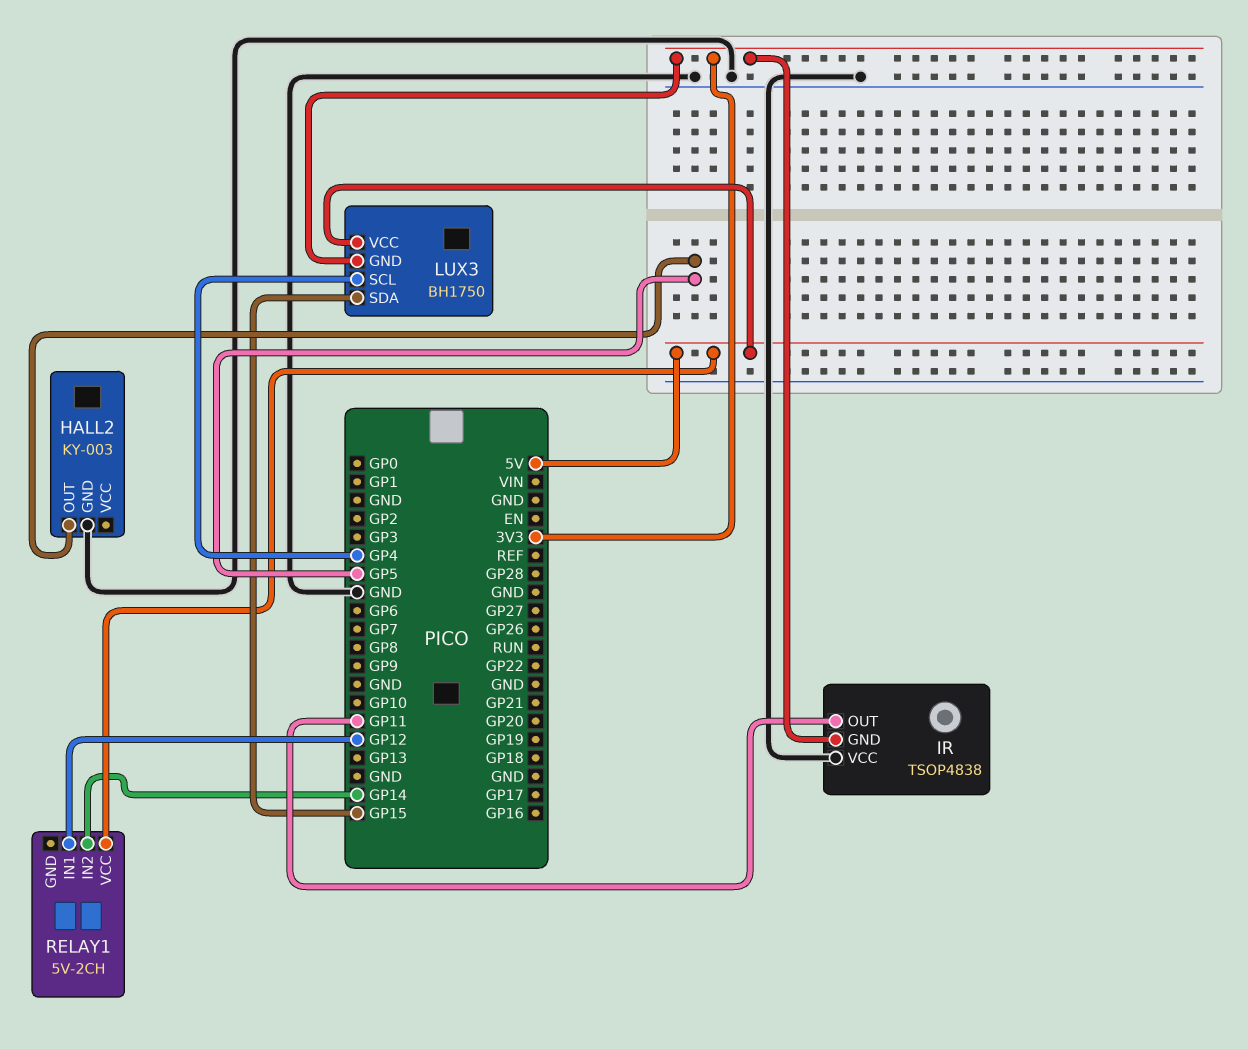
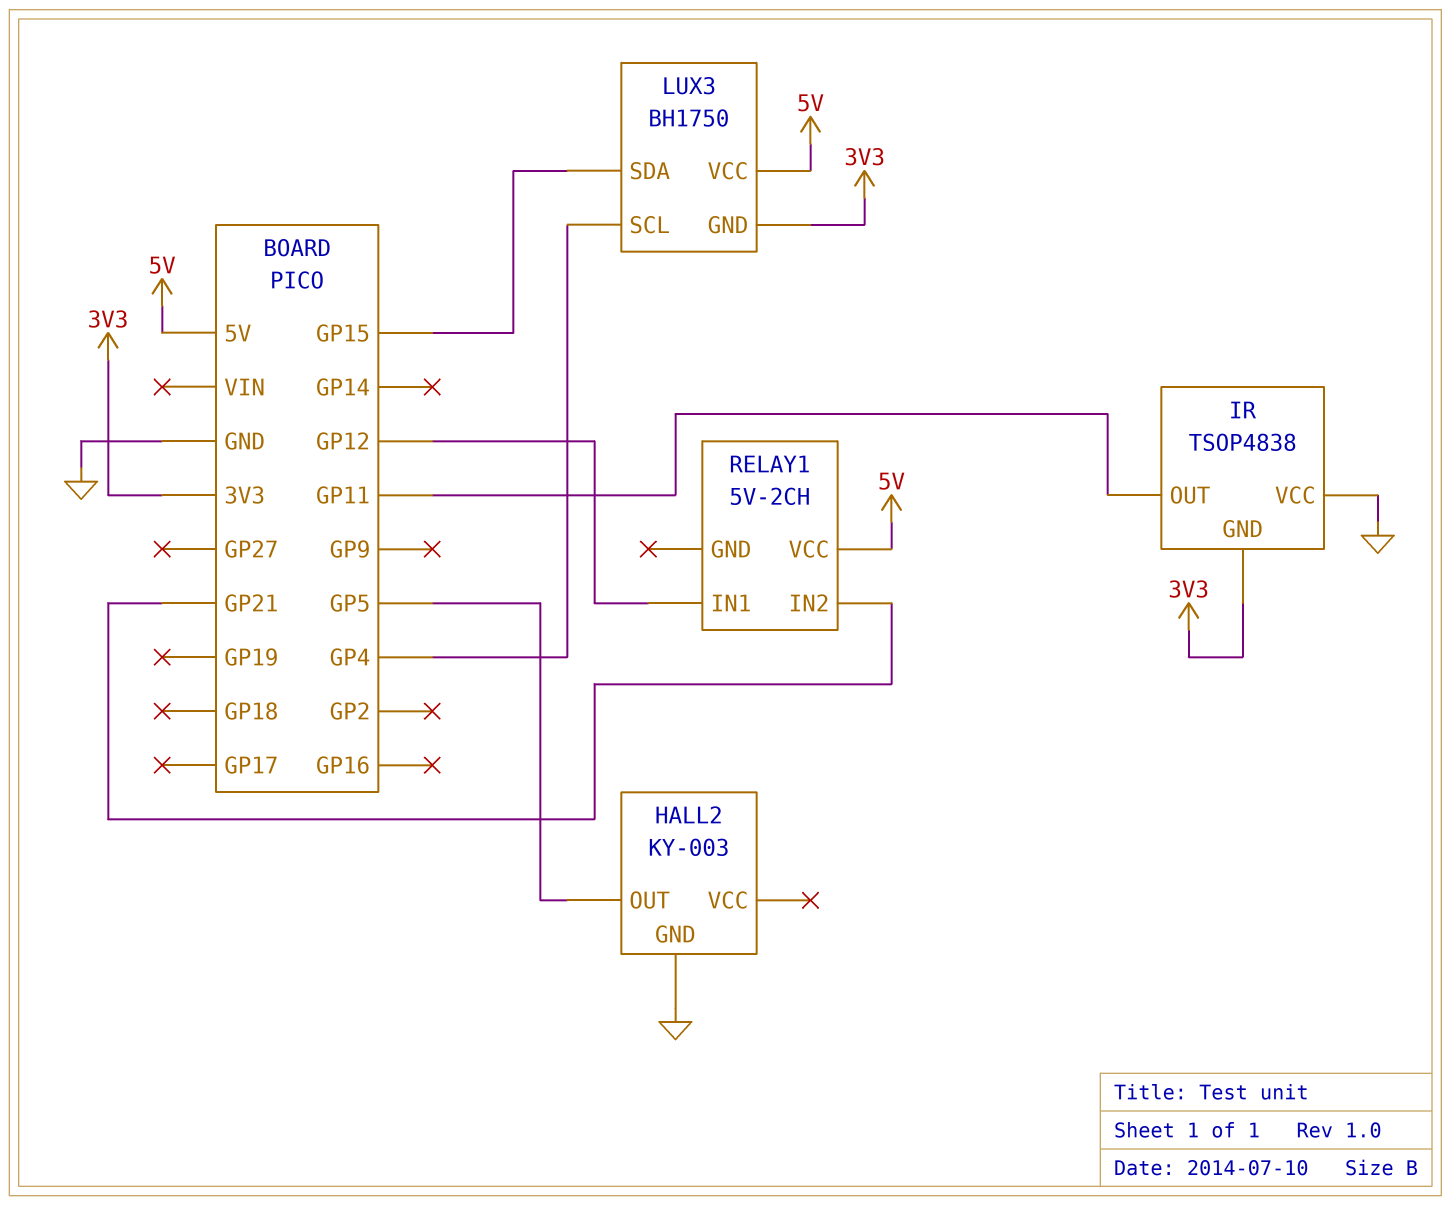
RELAY1 pin IN2: GP14 -> GP21

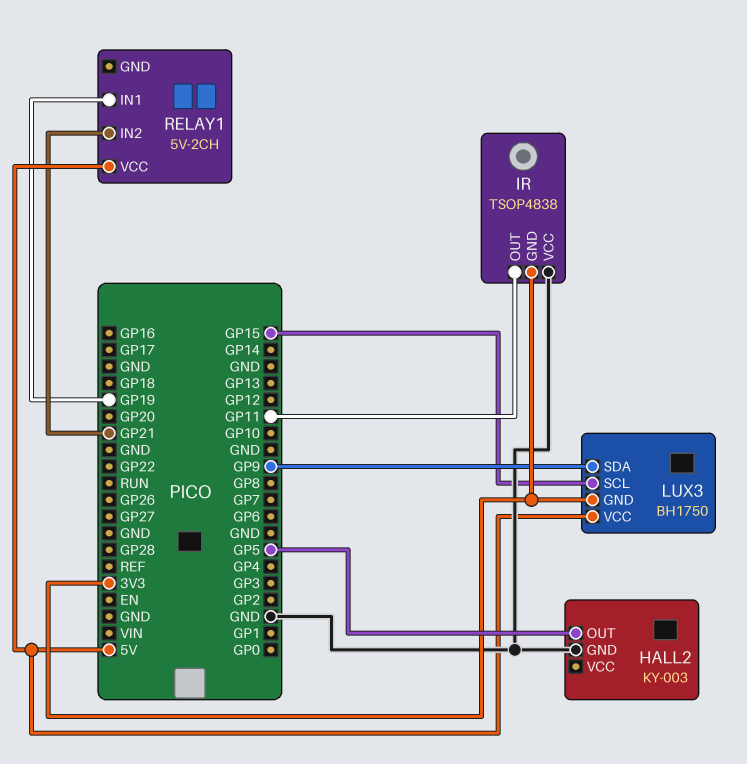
LUX3 pin SCL: GP4 -> GP15
LUX3 pin SDA: GP15 -> GP9
RELAY1 pin IN1: GP12 -> GP19

